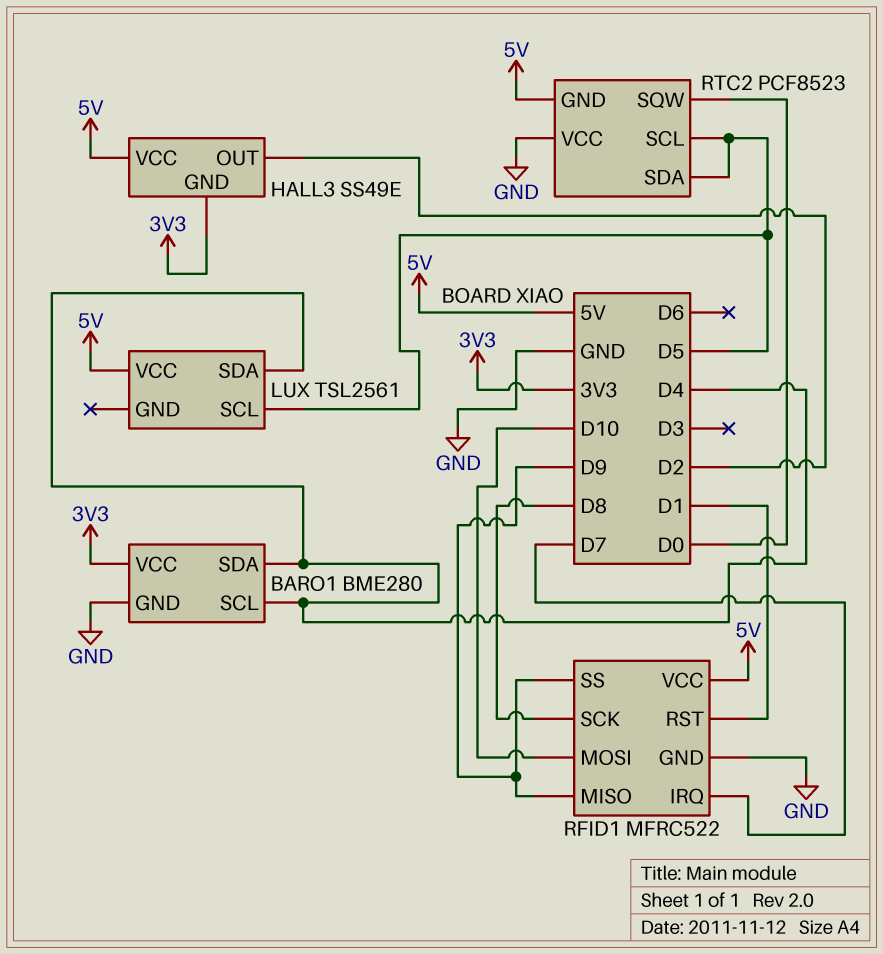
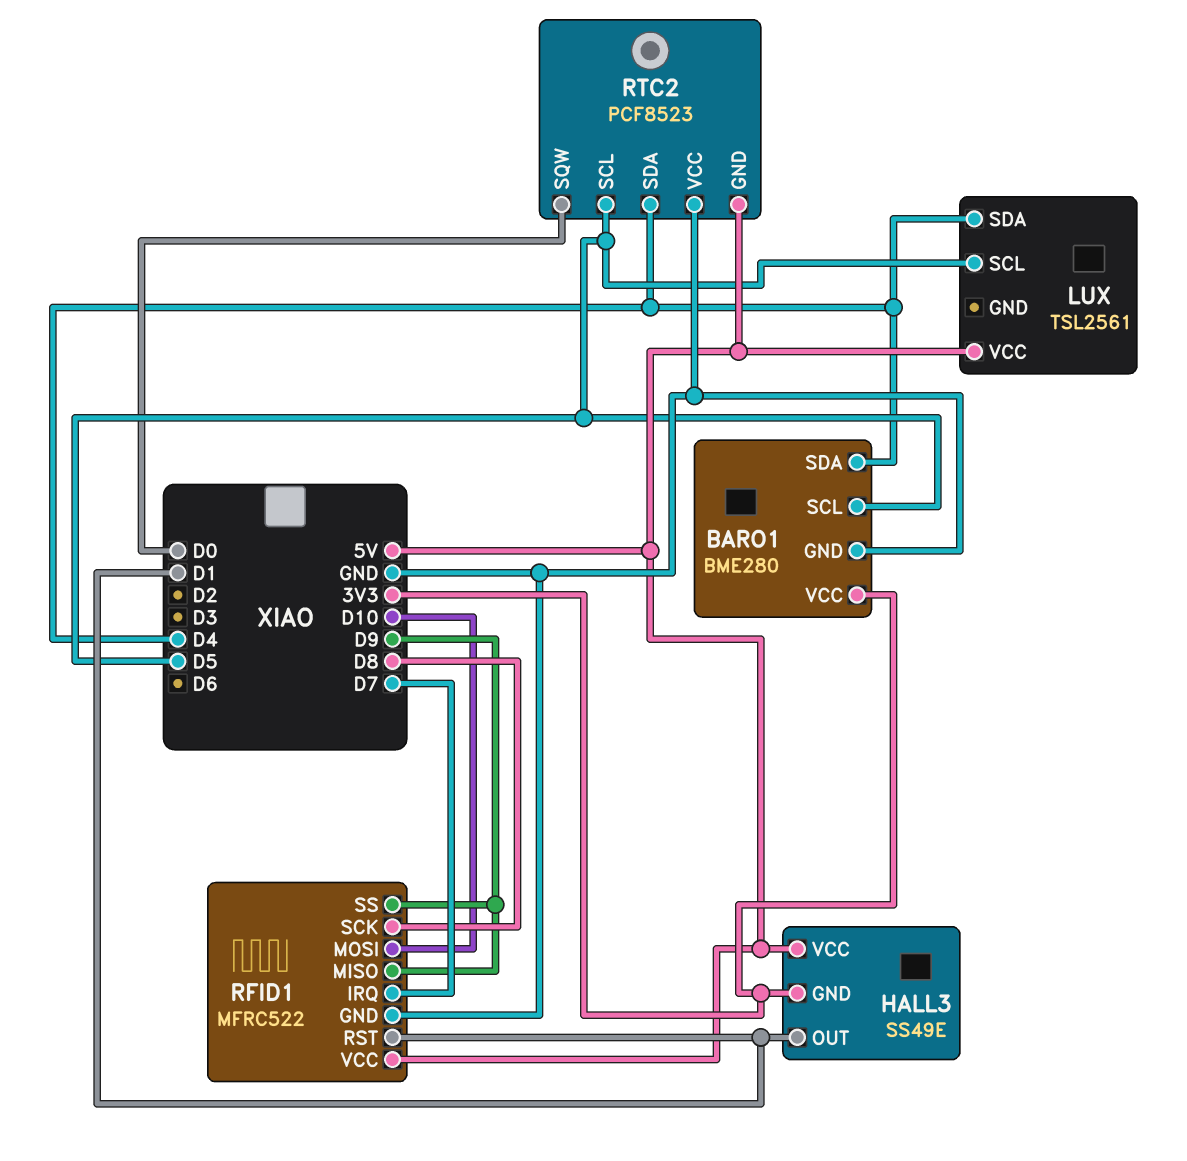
BARO1 pin SCL: D4 -> D5
HALL3 pin OUT: D2 -> D1
RTC2 pin SDA: D5 -> D4

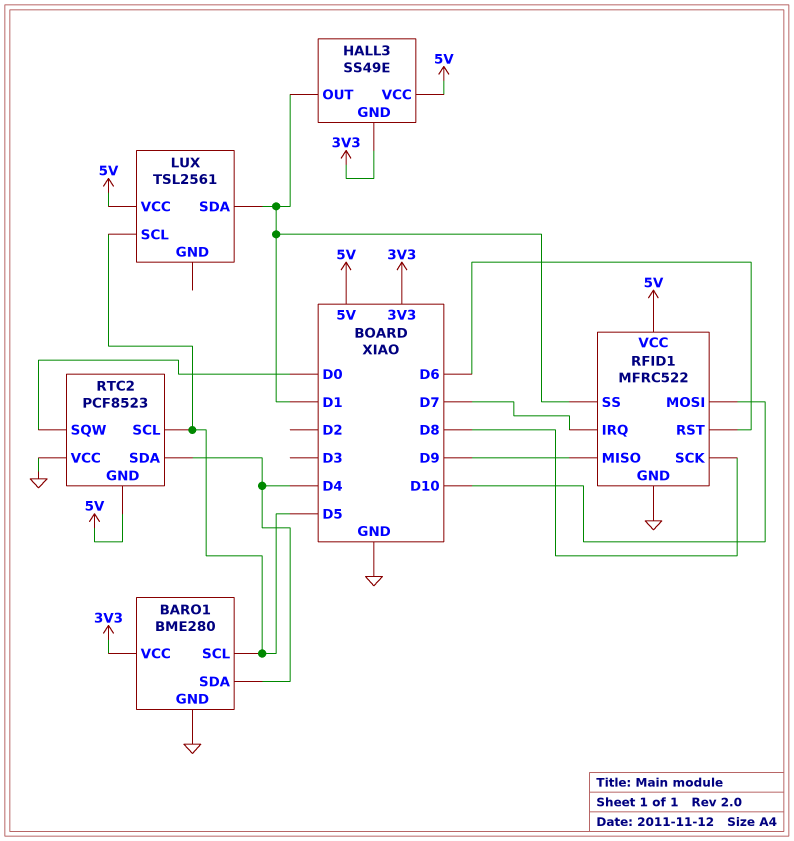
LUX pin SDA: D4 -> D1
RFID1 pin RST: D1 -> D6
RFID1 pin SS: D9 -> D1

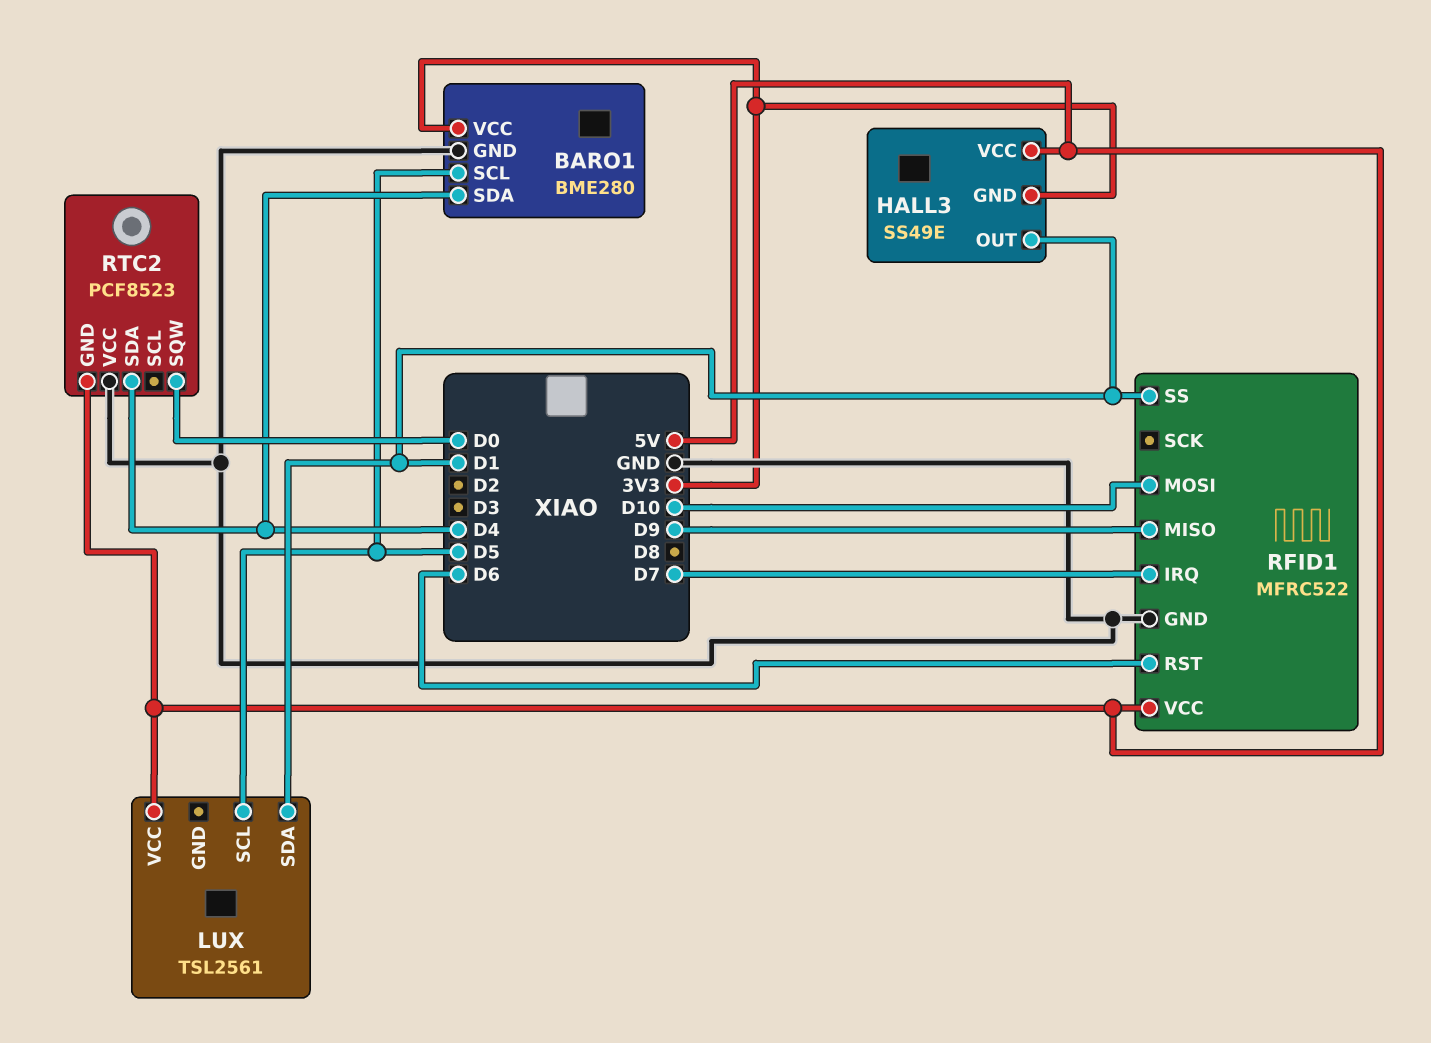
RFID1 pin SCK: D8 -> none
RTC2 pin SCL: D5 -> none

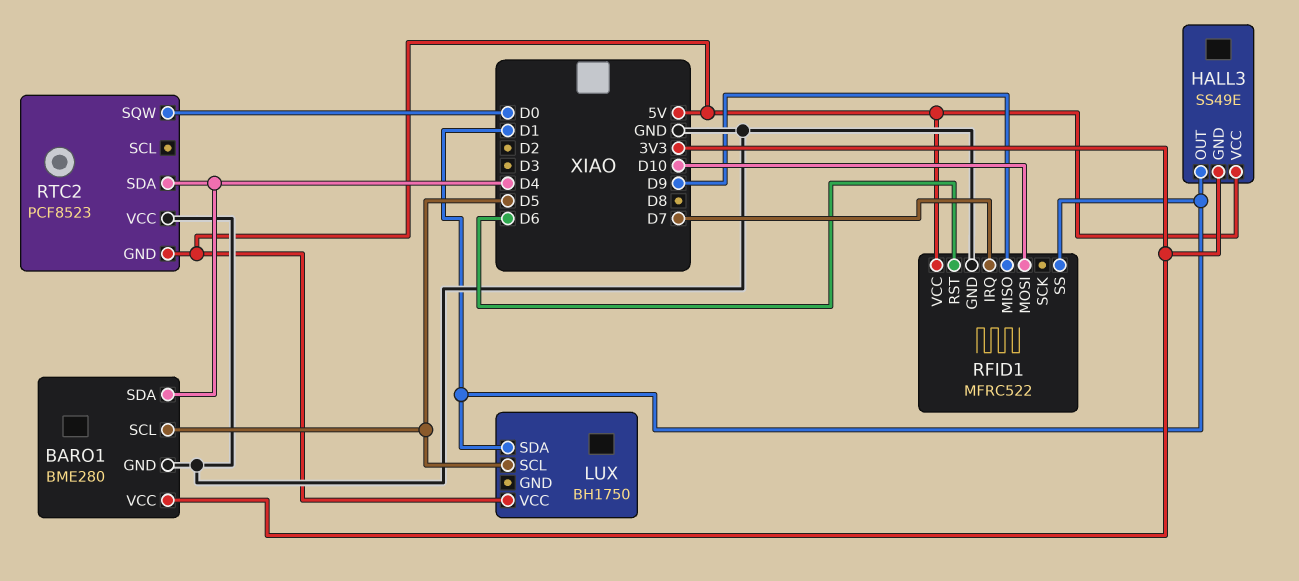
LUX: TSL2561 -> BH1750

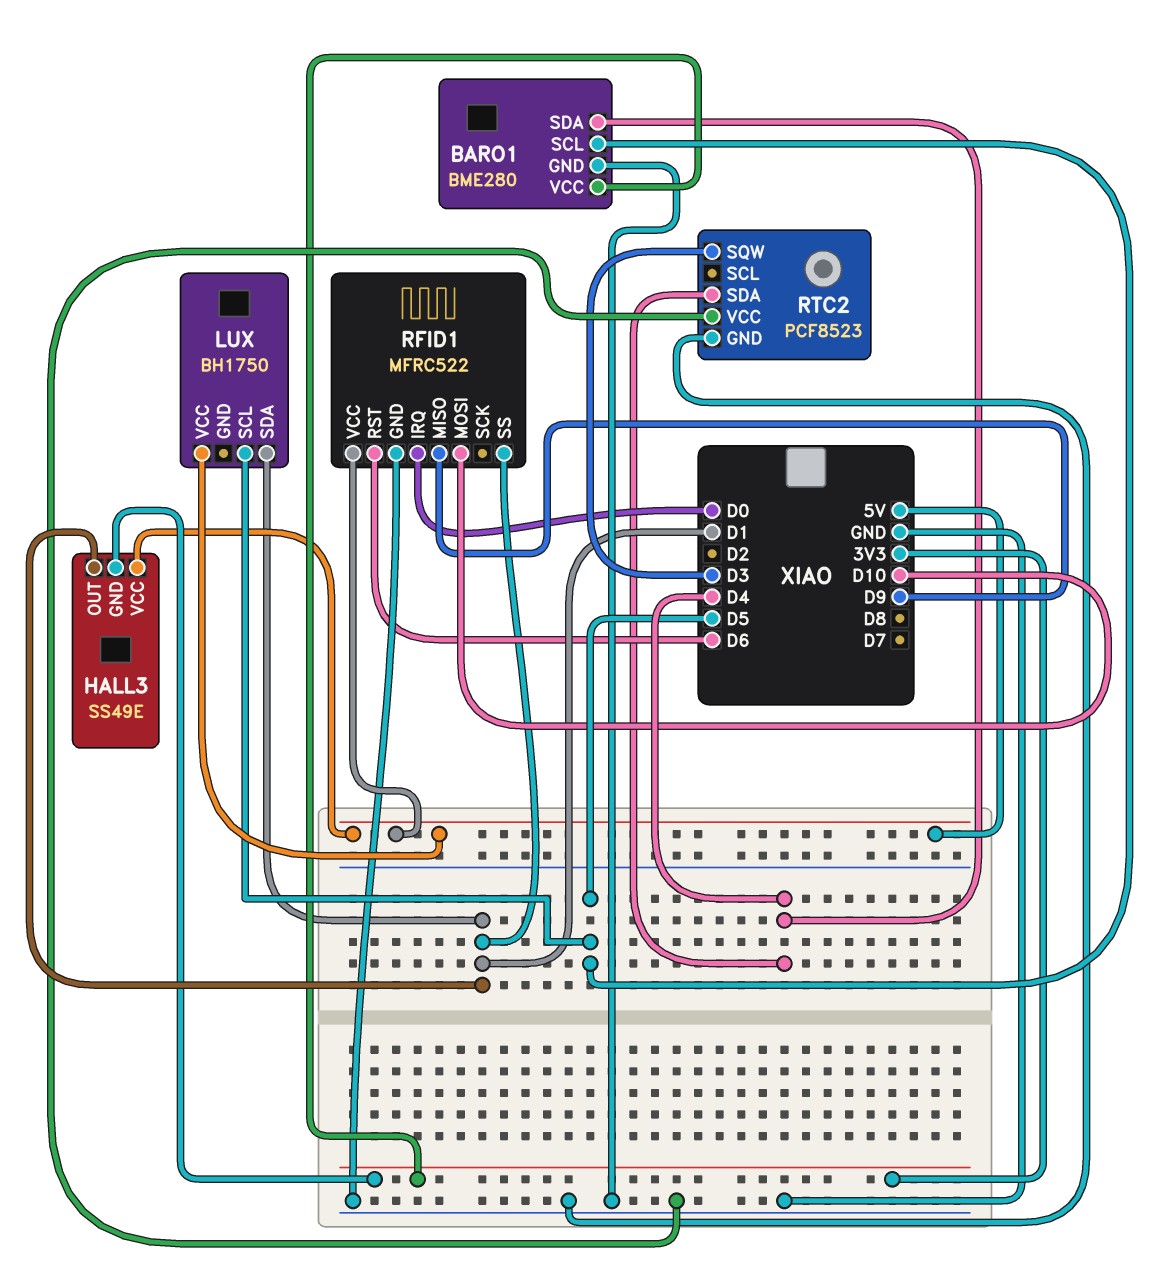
RFID1 pin IRQ: D7 -> D0
RTC2 pin GND: 5V -> GND
RTC2 pin SQW: D0 -> D3

